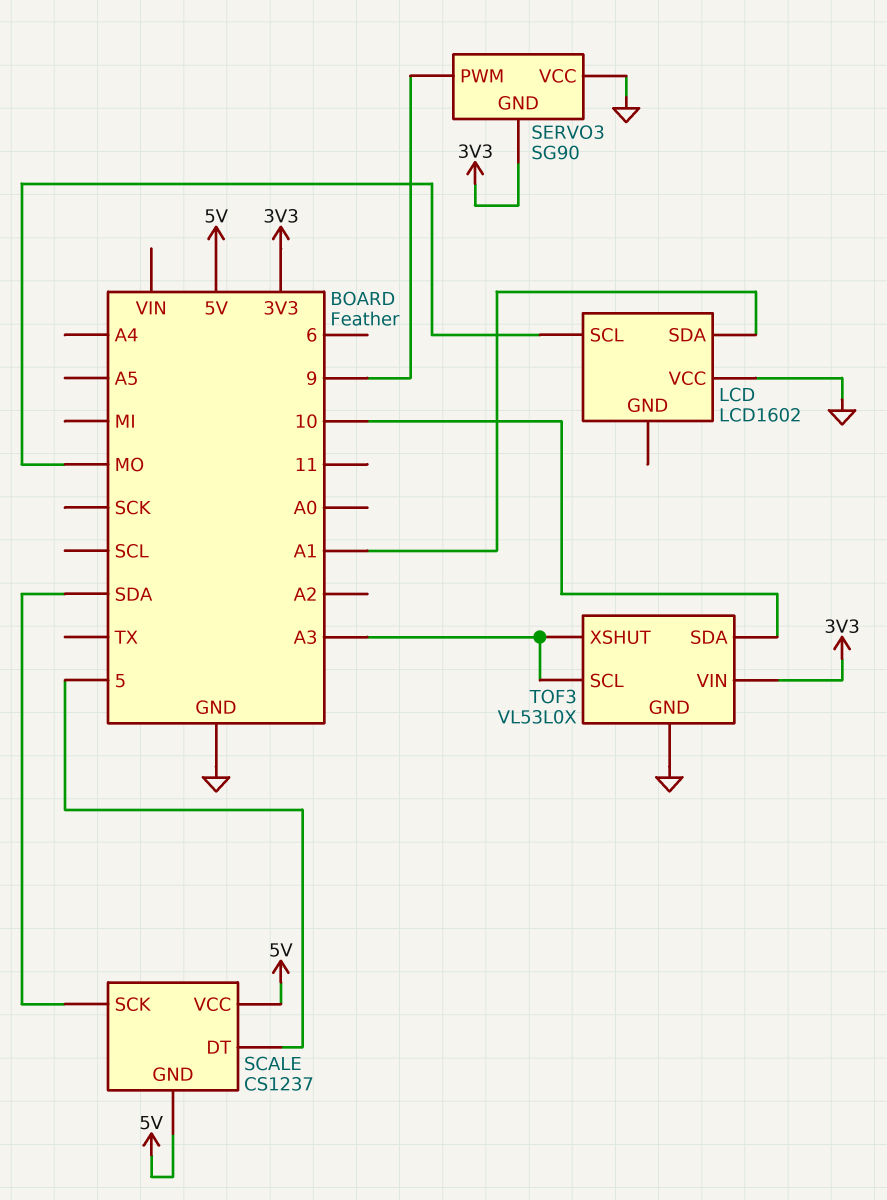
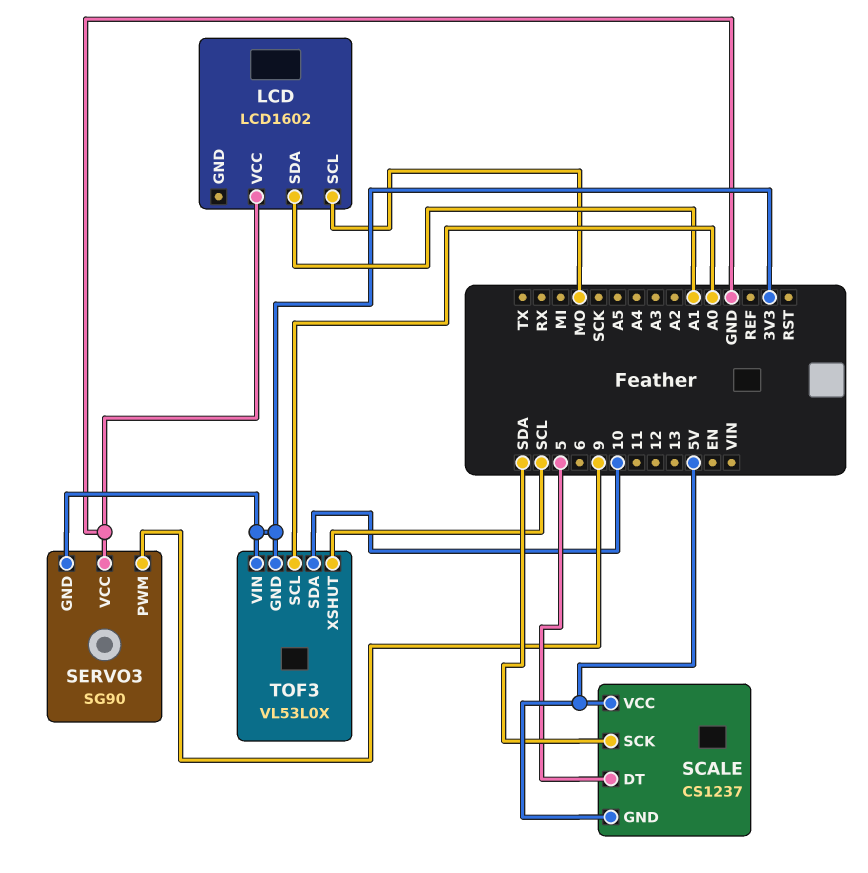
TOF3 pin GND: GND -> 3V3
TOF3 pin SCL: A3 -> A0
TOF3 pin XSHUT: A3 -> SCL

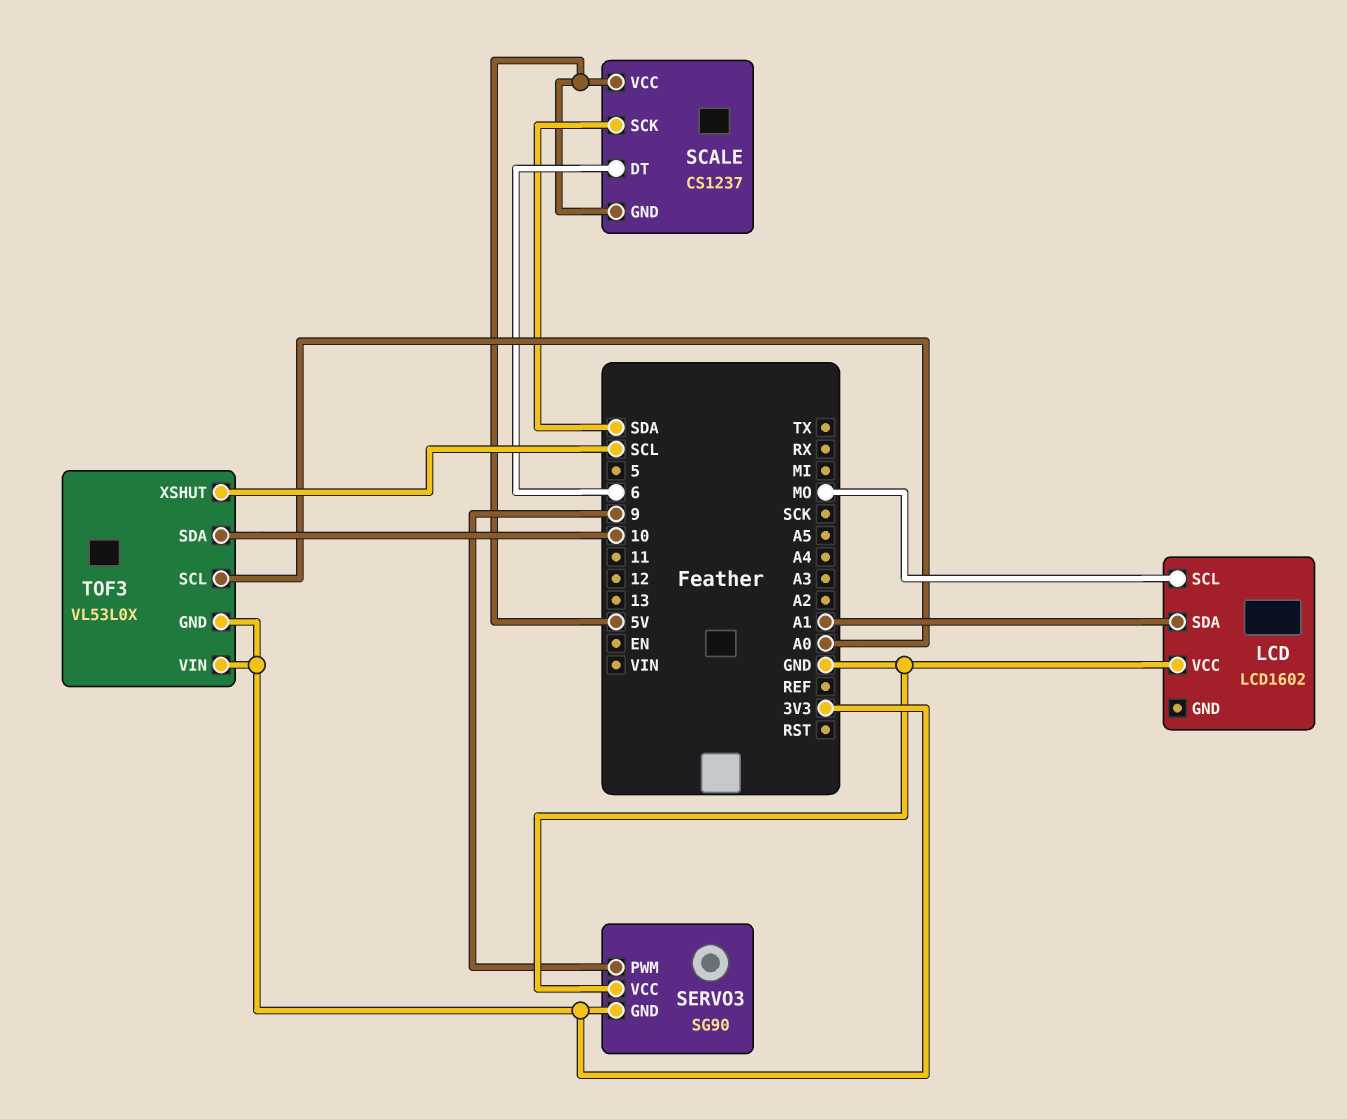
SCALE pin DT: 5 -> 6

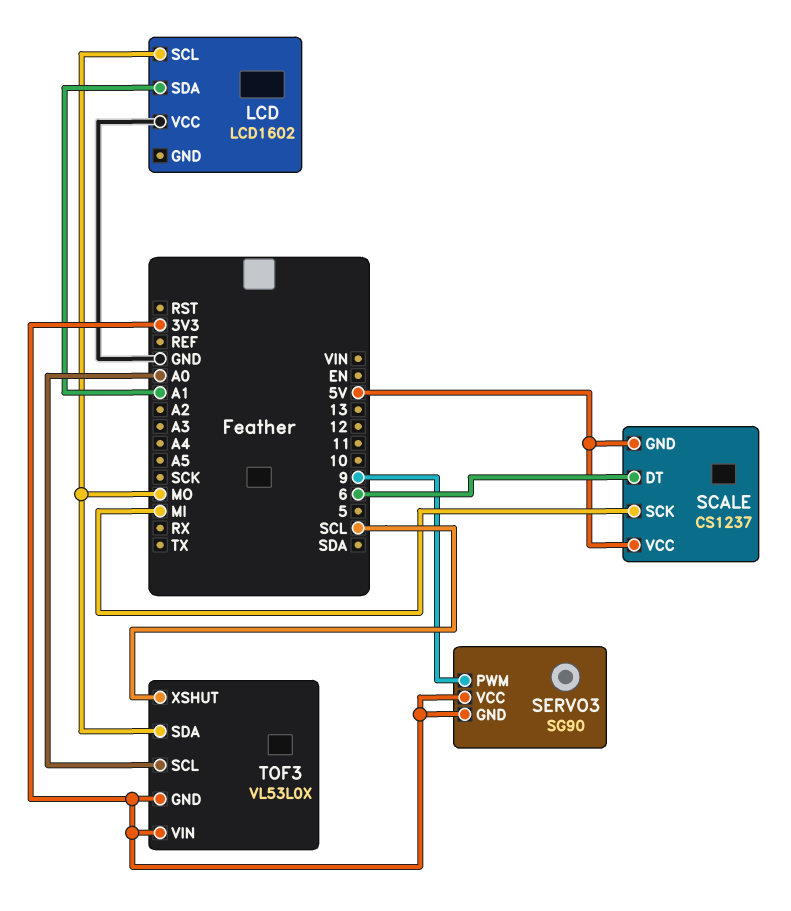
SCALE pin SCK: SDA -> MI
SERVO3 pin VCC: GND -> 3V3
TOF3 pin SDA: 10 -> MO

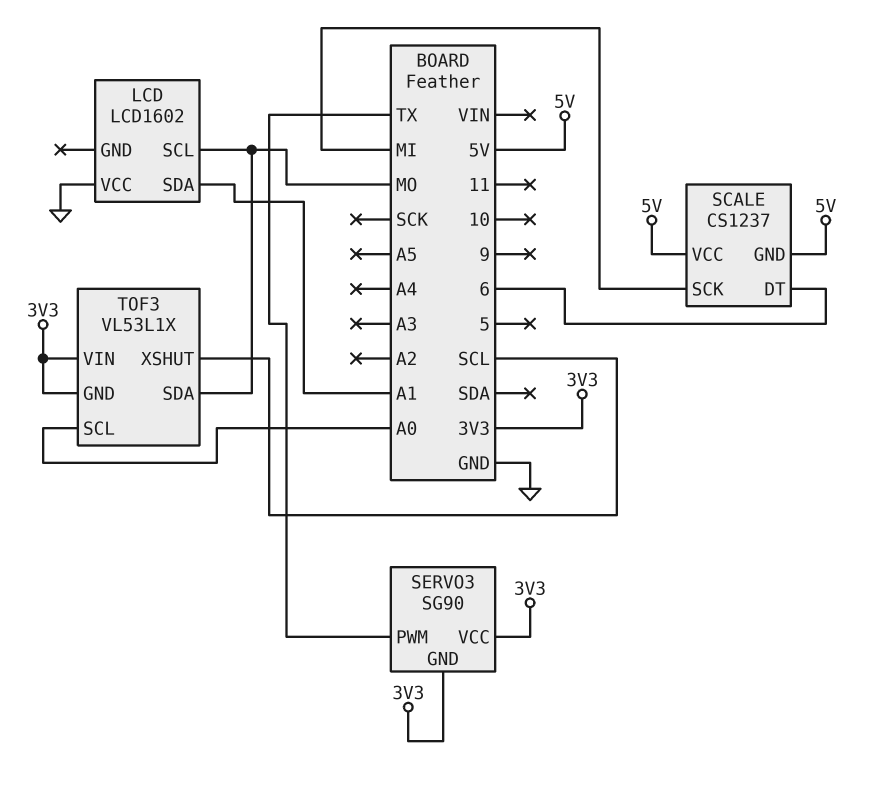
SERVO3 pin PWM: 9 -> TX
TOF3: VL53L0X -> VL53L1X

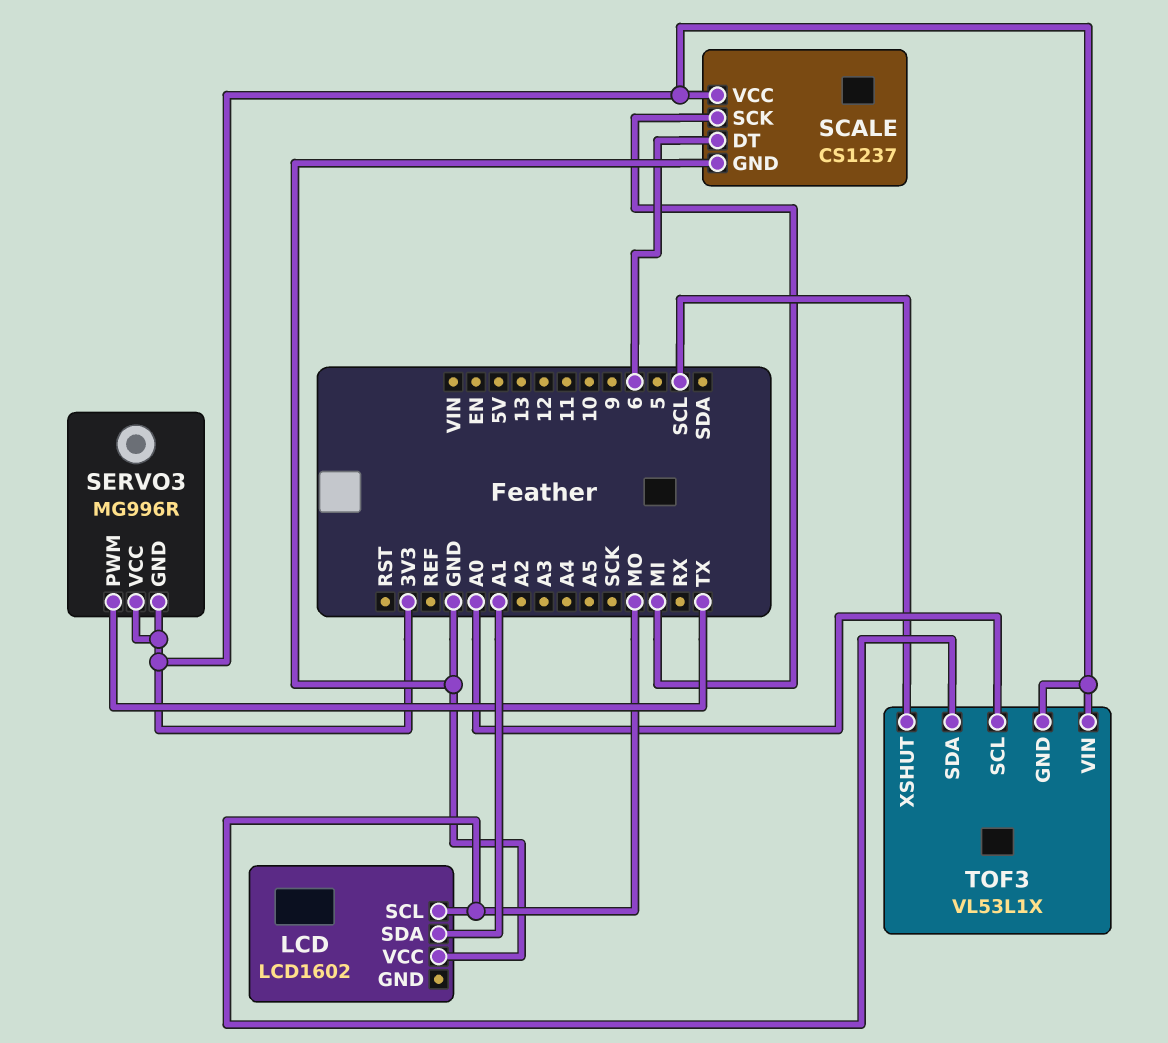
SCALE pin GND: 5V -> GND
SCALE pin VCC: 5V -> 3V3
SERVO3: SG90 -> MG996R

